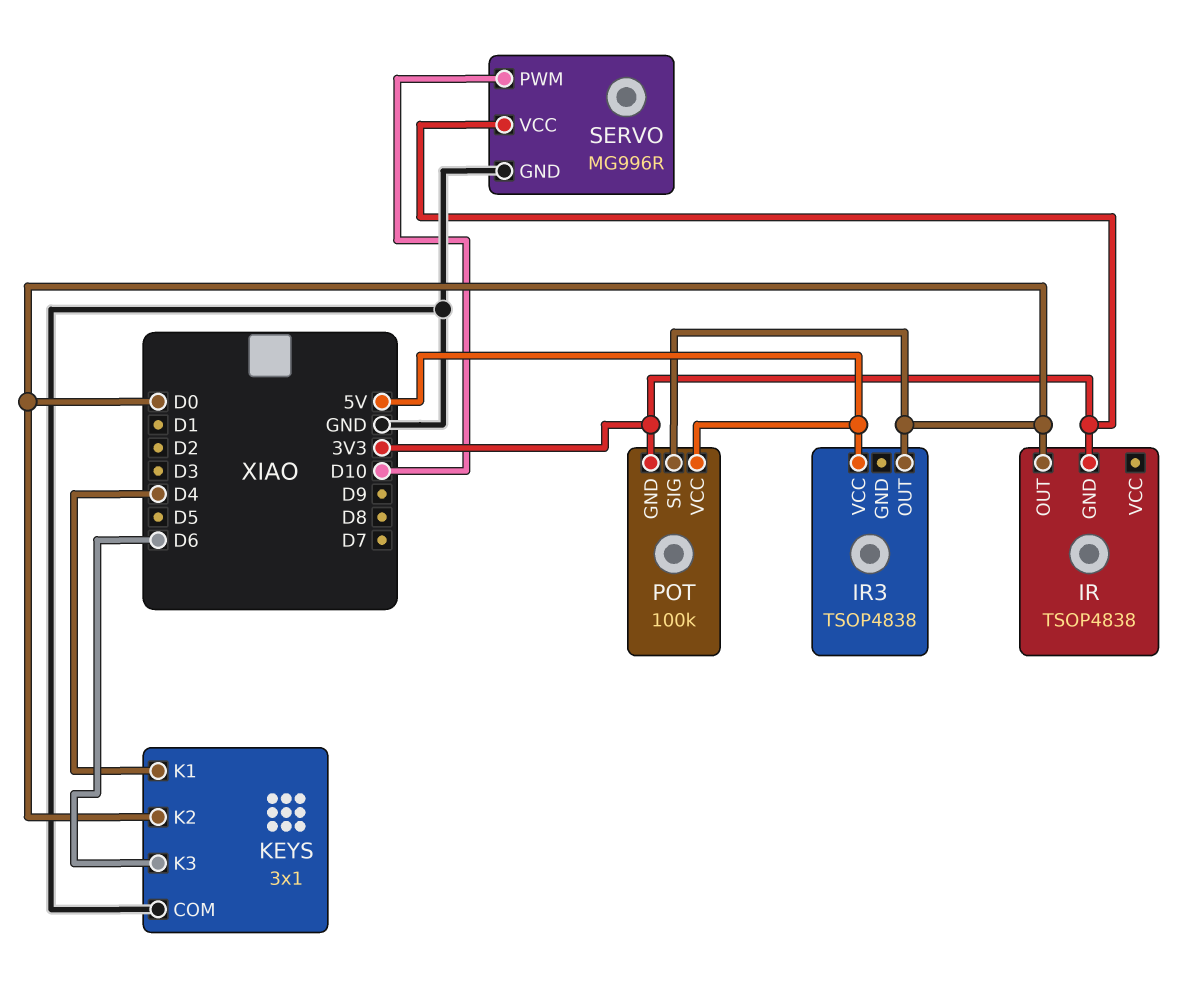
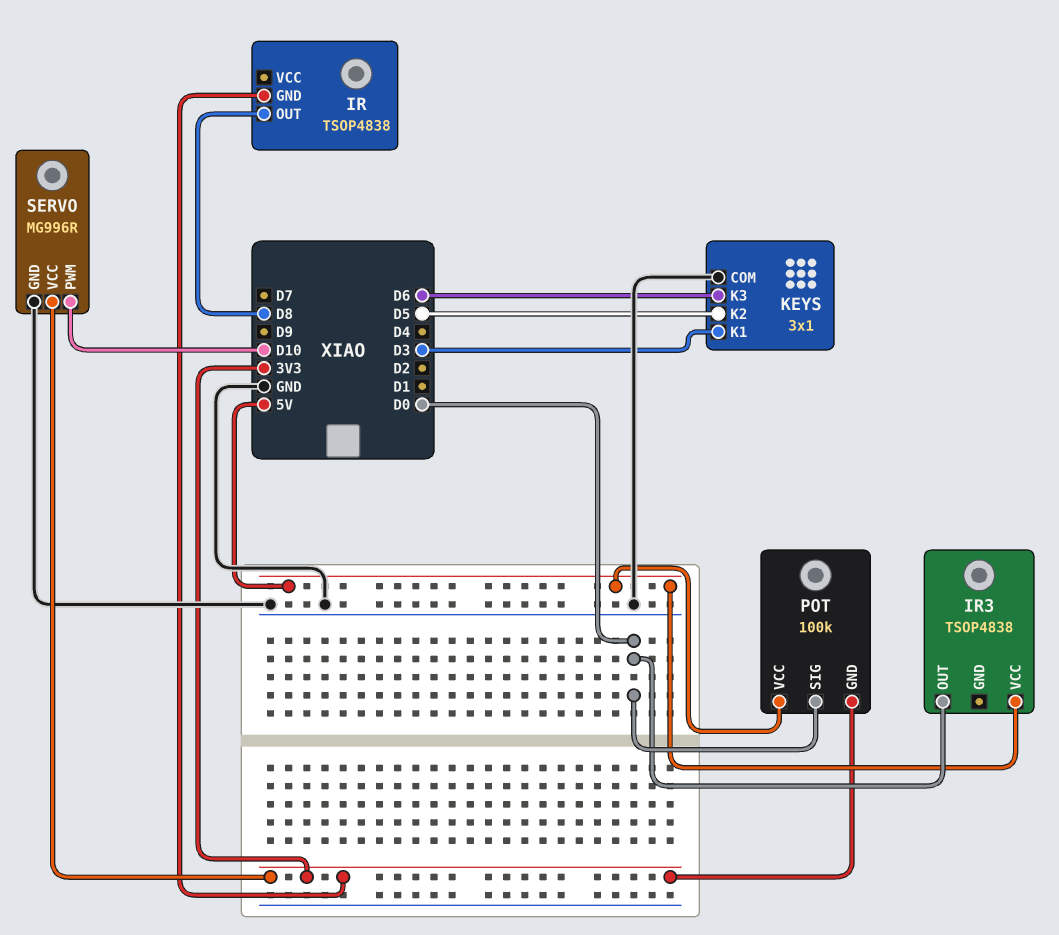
IR pin OUT: D0 -> D8
KEYS pin K1: D4 -> D3
KEYS pin K2: D0 -> D5

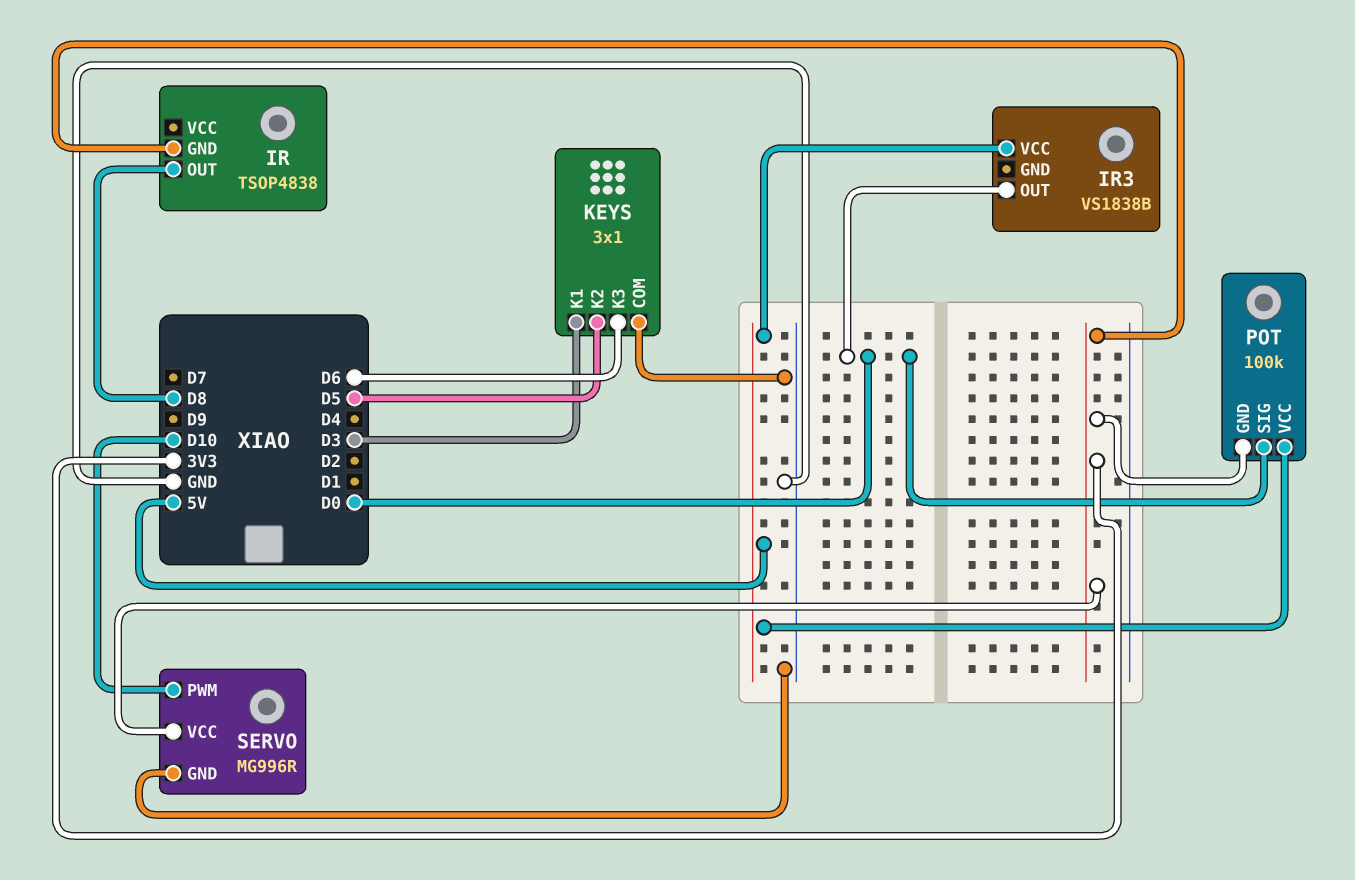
IR3: TSOP4838 -> VS1838B

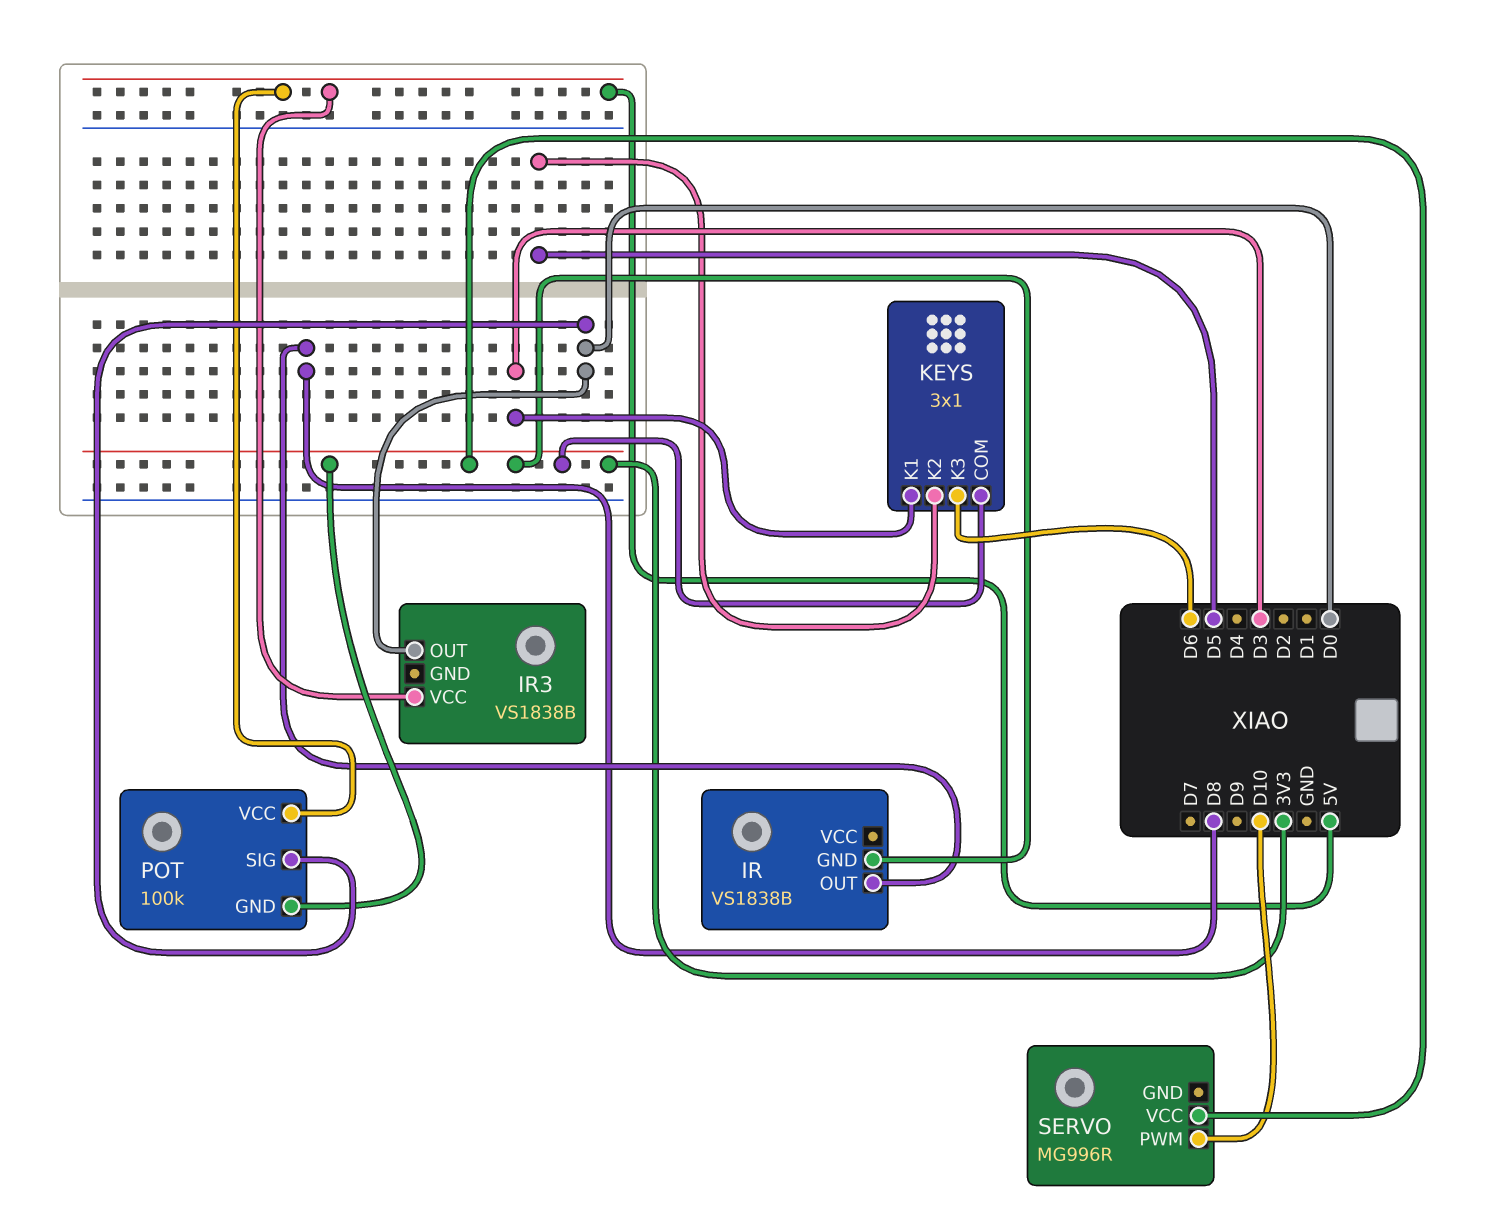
IR: TSOP4838 -> VS1838B
KEYS pin COM: GND -> 3V3
SERVO pin GND: GND -> none

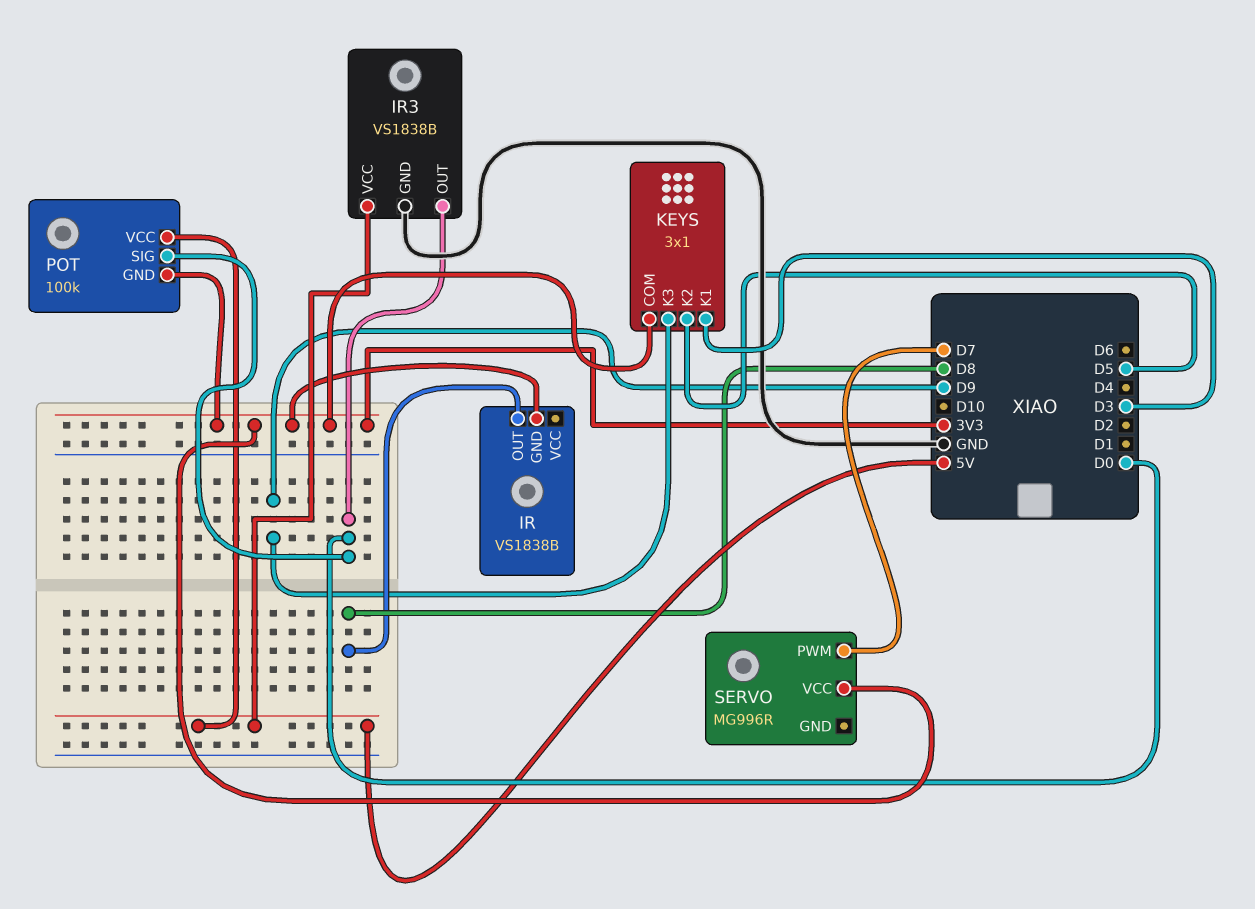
IR3 pin GND: none -> GND
KEYS pin K3: D6 -> D9
SERVO pin PWM: D10 -> D7

